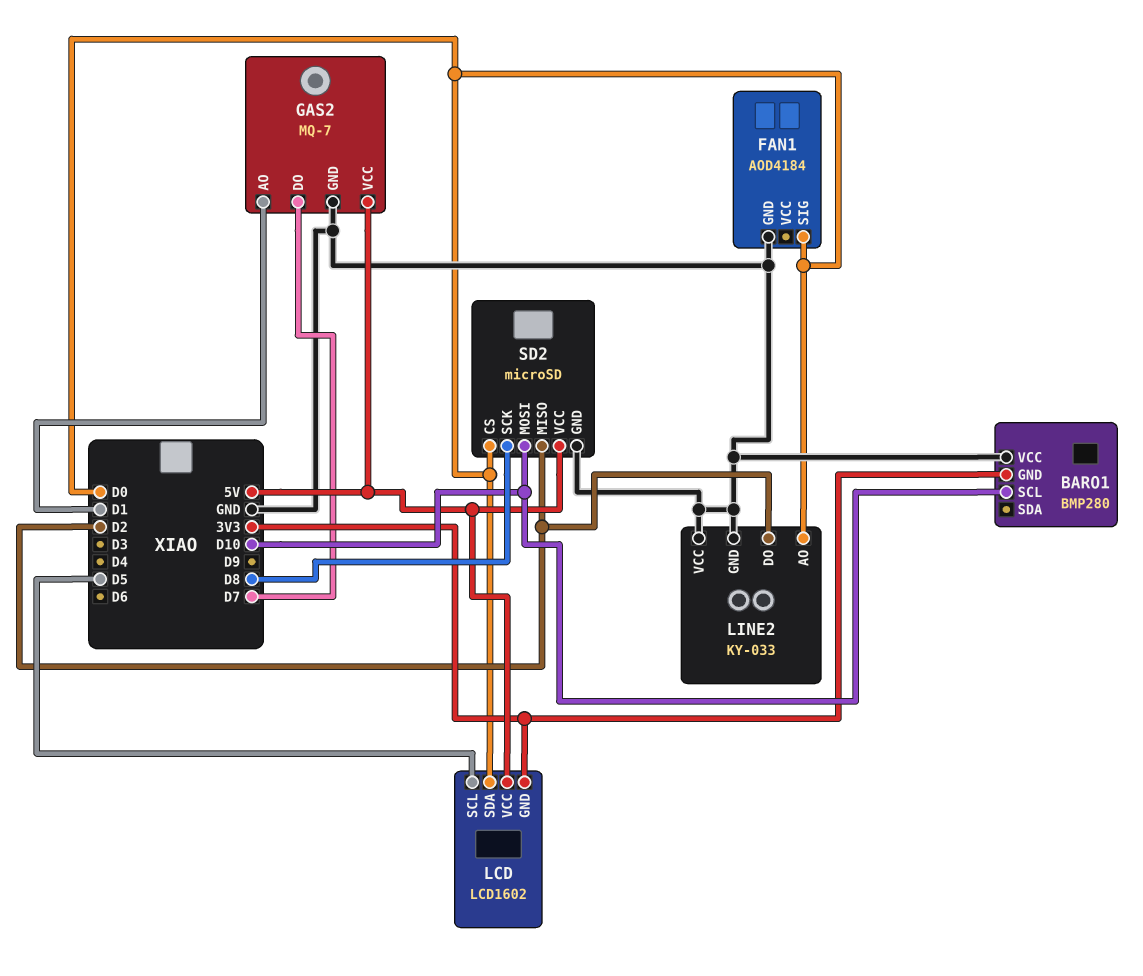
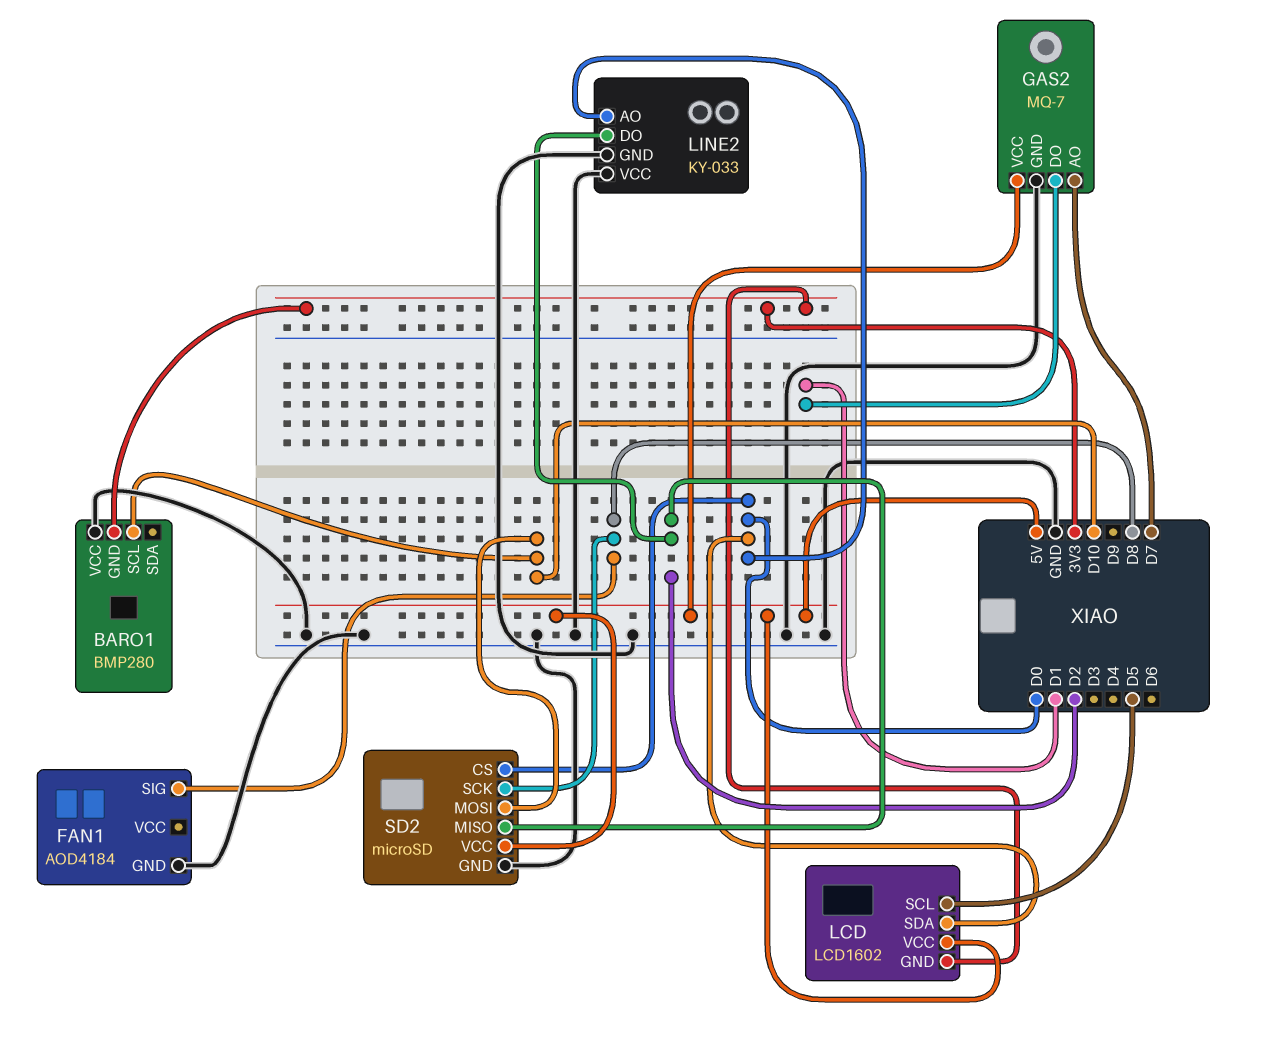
FAN1 pin SIG: D0 -> D8
GAS2 pin AO: D1 -> D7
GAS2 pin DO: D7 -> D1

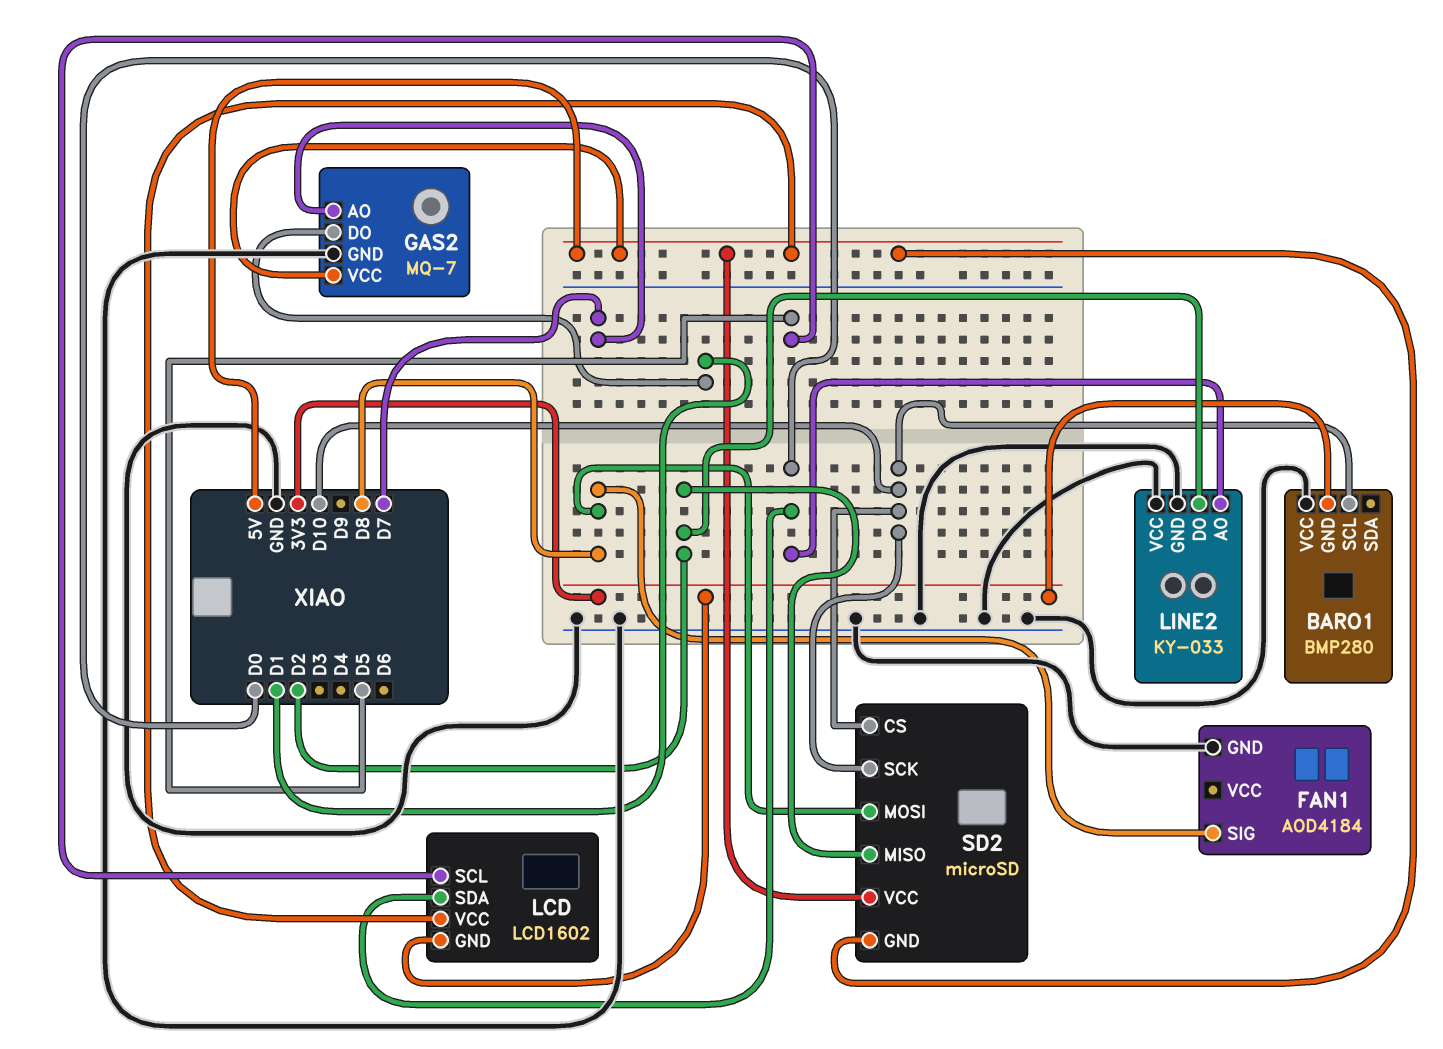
SD2 pin CS: D0 -> D10
SD2 pin GND: GND -> 5V
SD2 pin MOSI: D10 -> D8
SD2 pin SCK: D8 -> D10

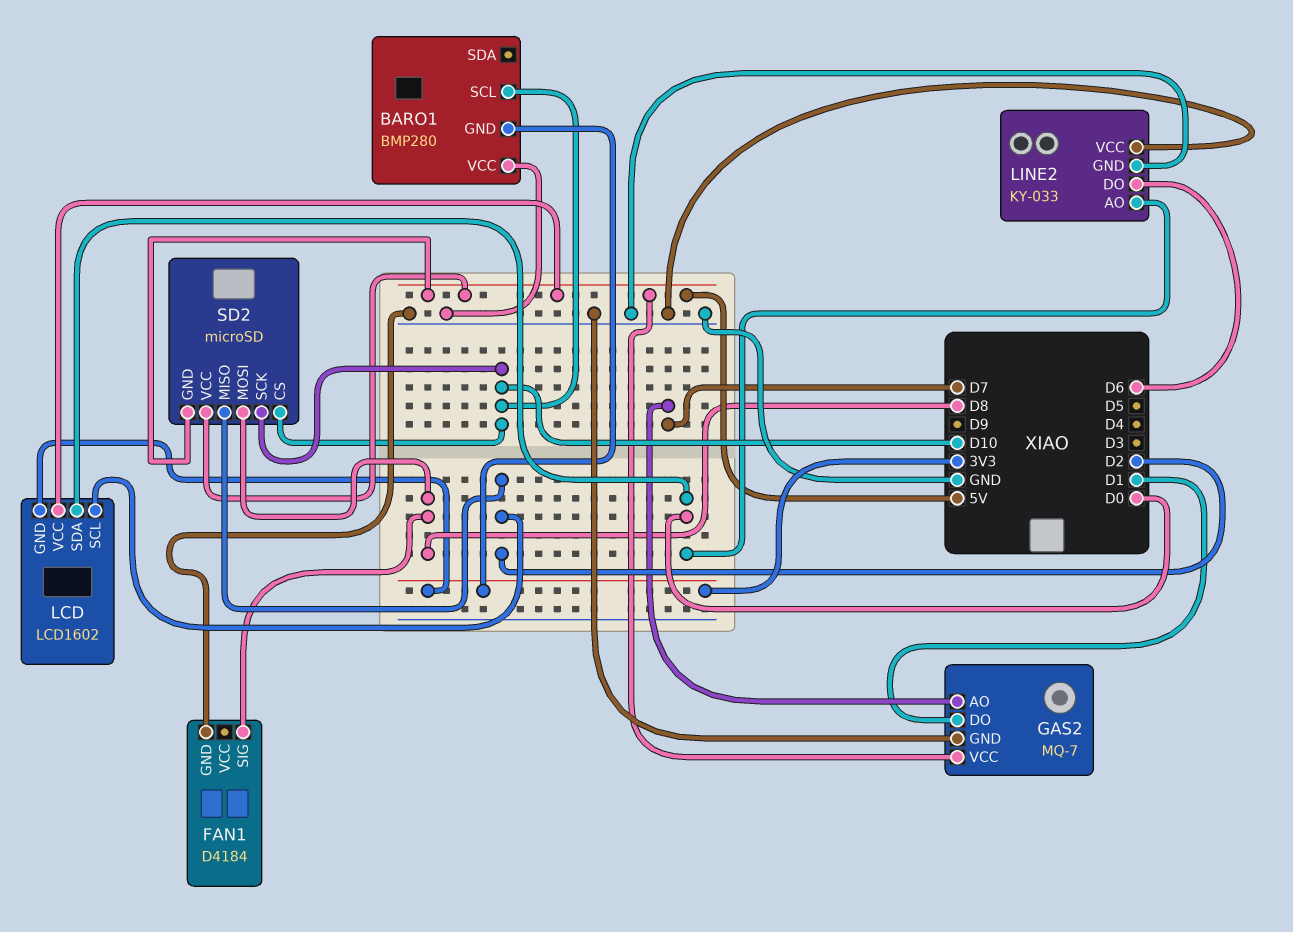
FAN1: AOD4184 -> D4184
LCD pin SCL: D5 -> D2
LINE2 pin DO: D2 -> D6

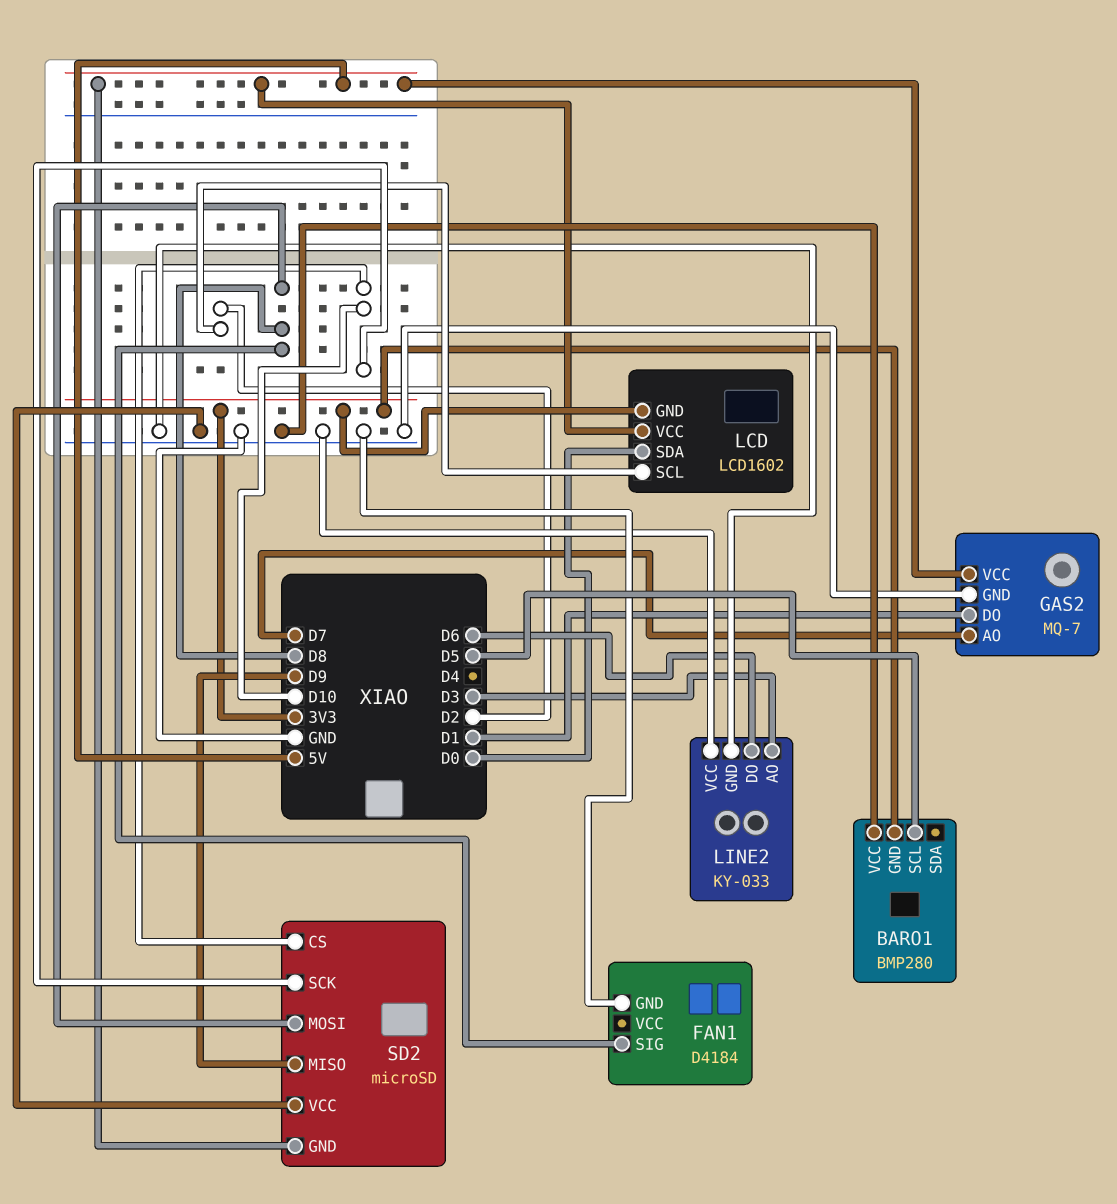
BARO1 pin SCL: D10 -> D5
LINE2 pin AO: D0 -> D3
SD2 pin MISO: D2 -> D9
SD2 pin VCC: 5V -> GND

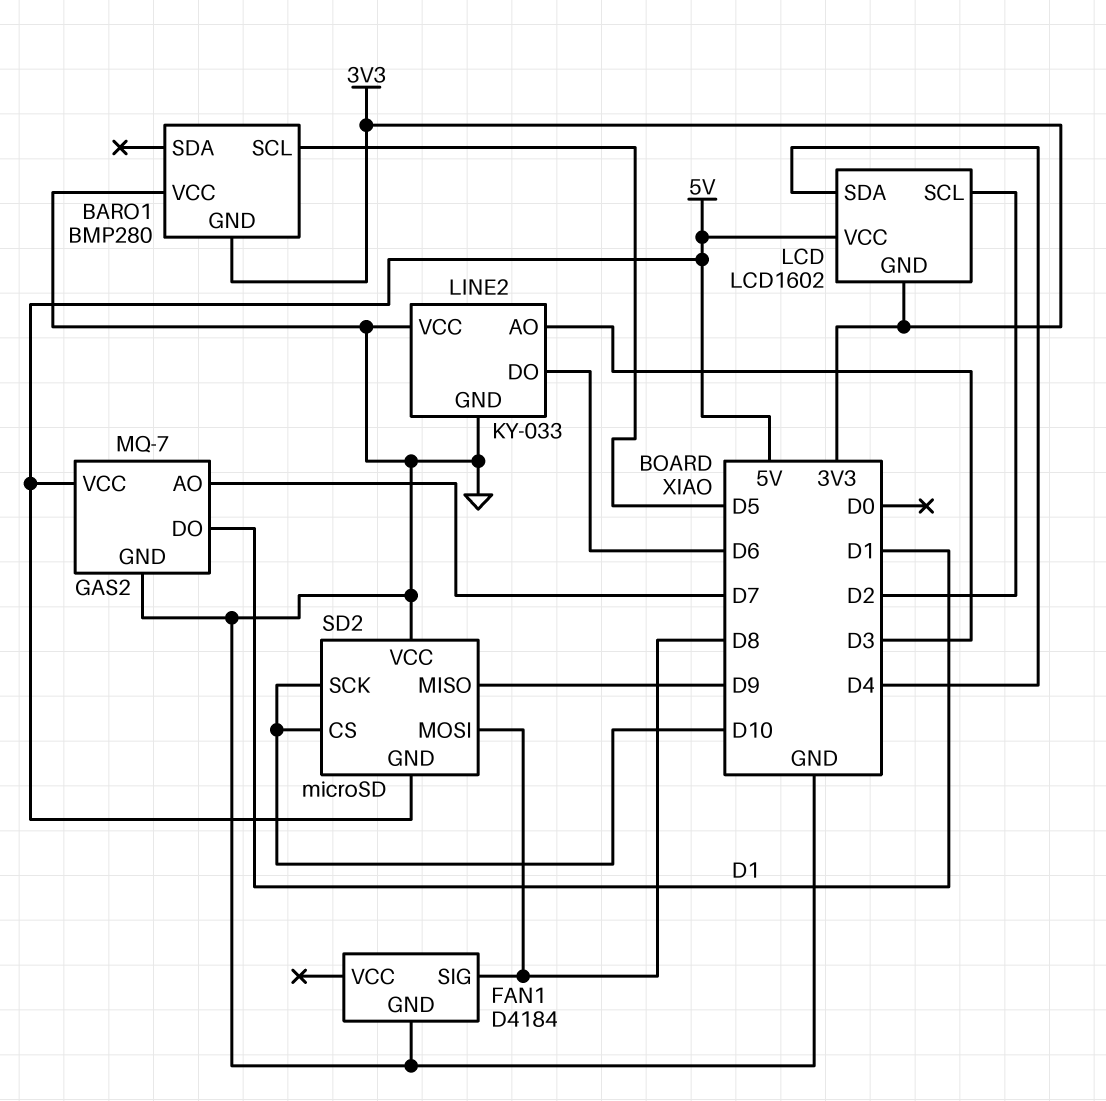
LCD pin SDA: D0 -> D4

